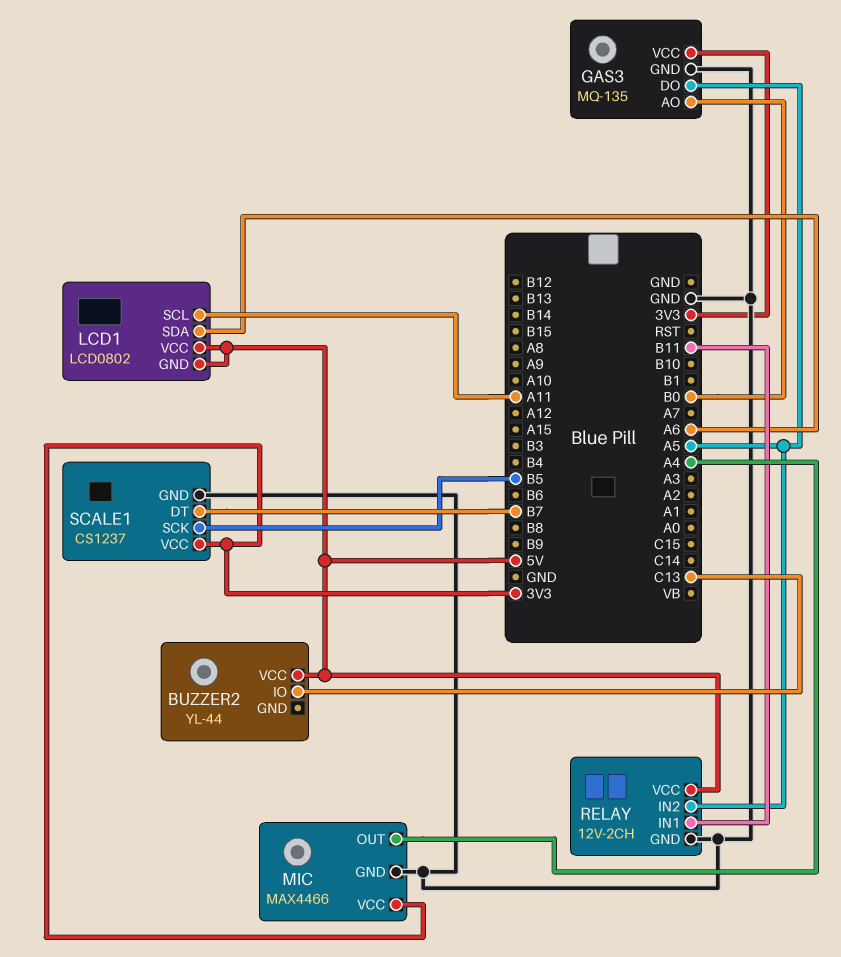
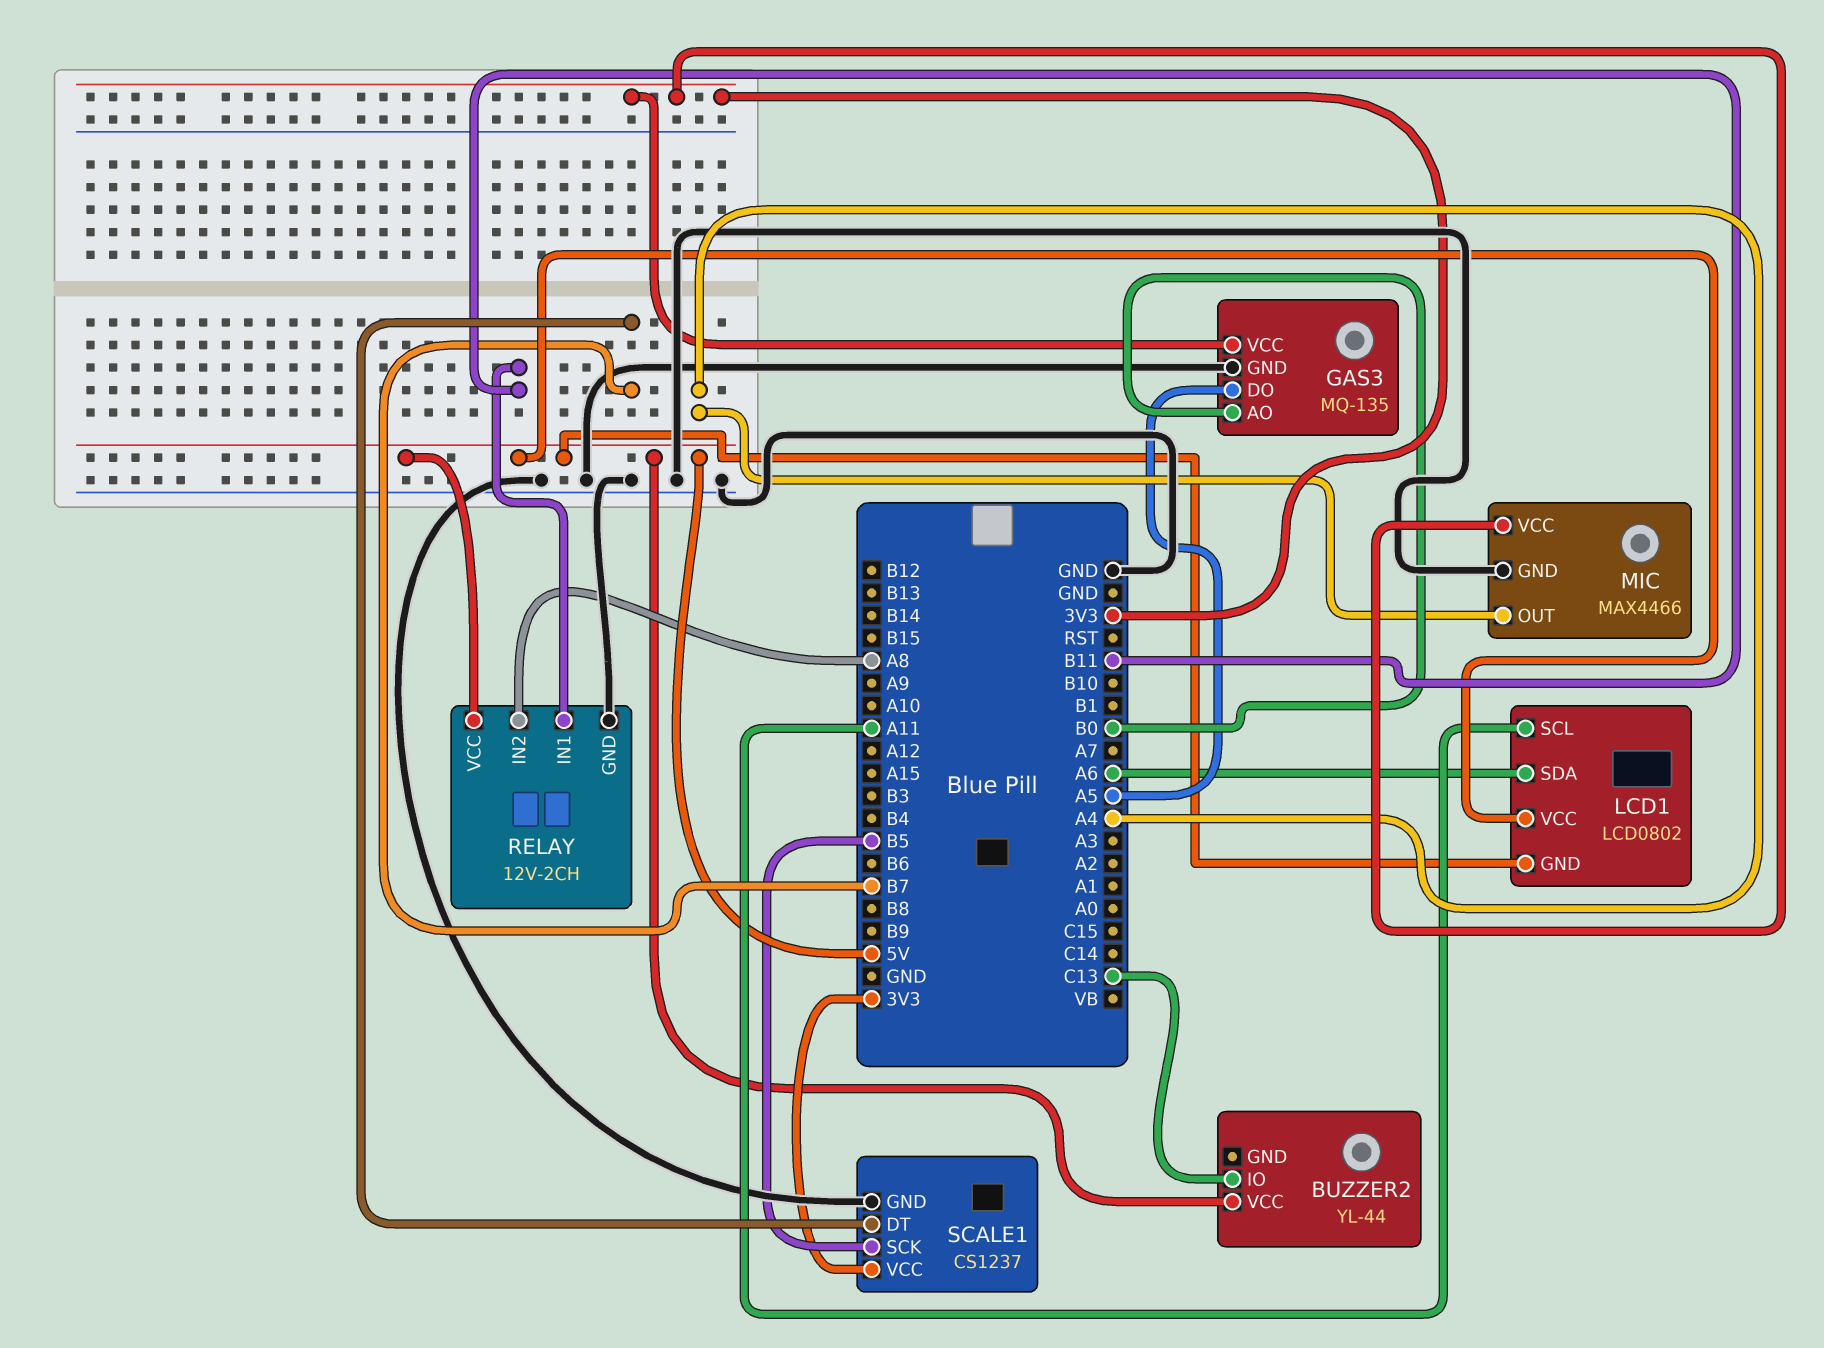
RELAY pin IN2: A5 -> A8

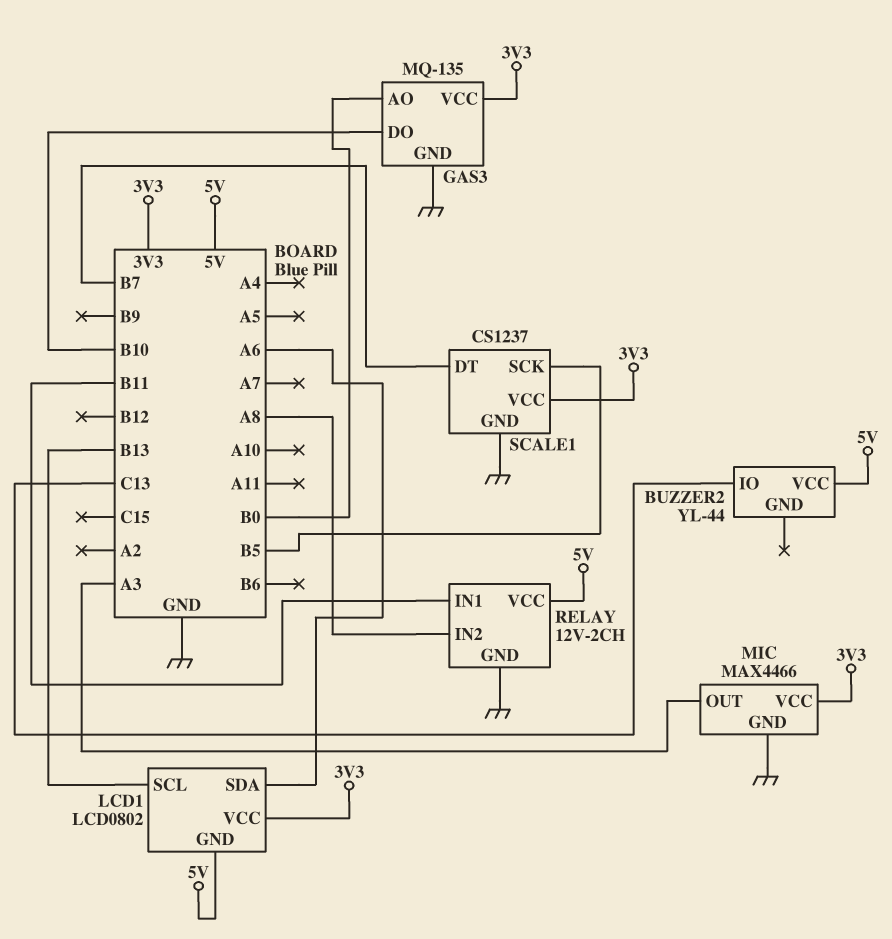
GAS3 pin DO: A5 -> B10
LCD1 pin SCL: A11 -> B13
LCD1 pin VCC: 5V -> 3V3
MIC pin OUT: A4 -> A3

